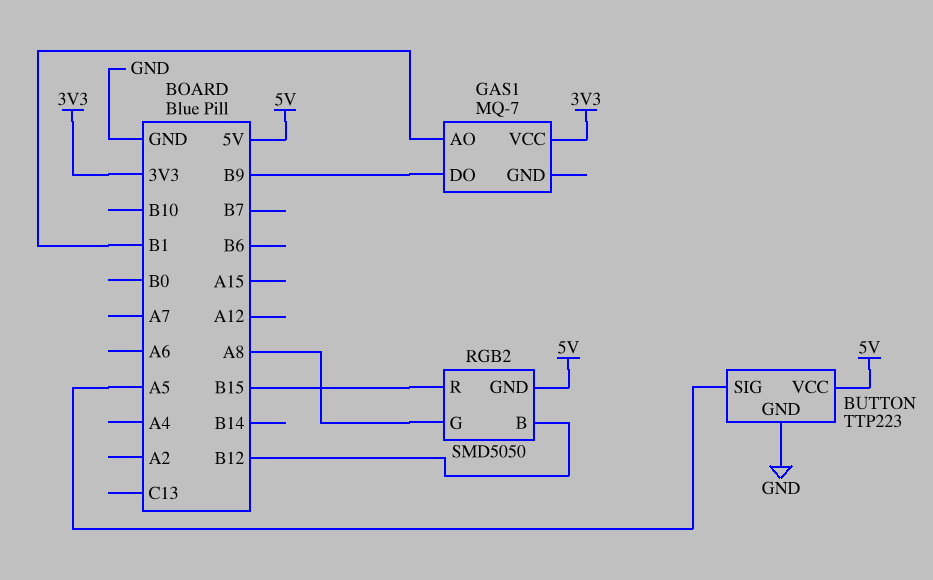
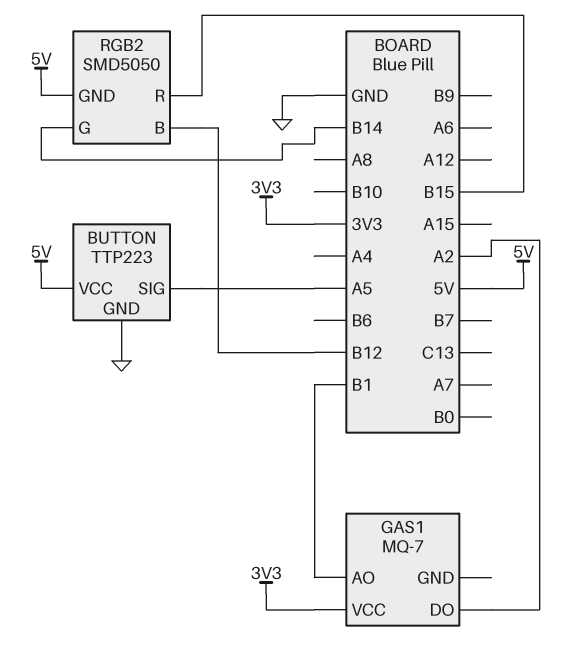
GAS1 pin DO: B9 -> A2
RGB2 pin G: A8 -> B14

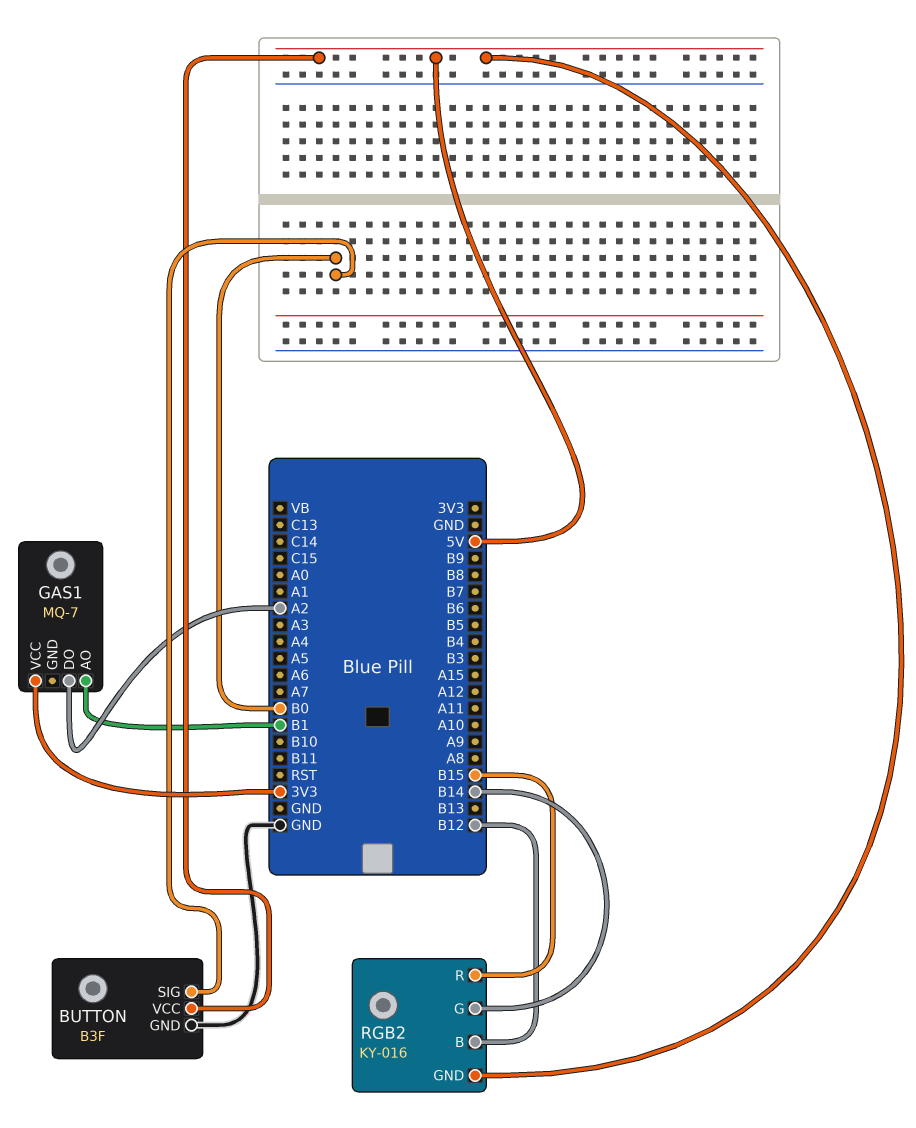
BUTTON: TTP223 -> B3F
BUTTON pin SIG: A5 -> B0
RGB2: SMD5050 -> KY-016

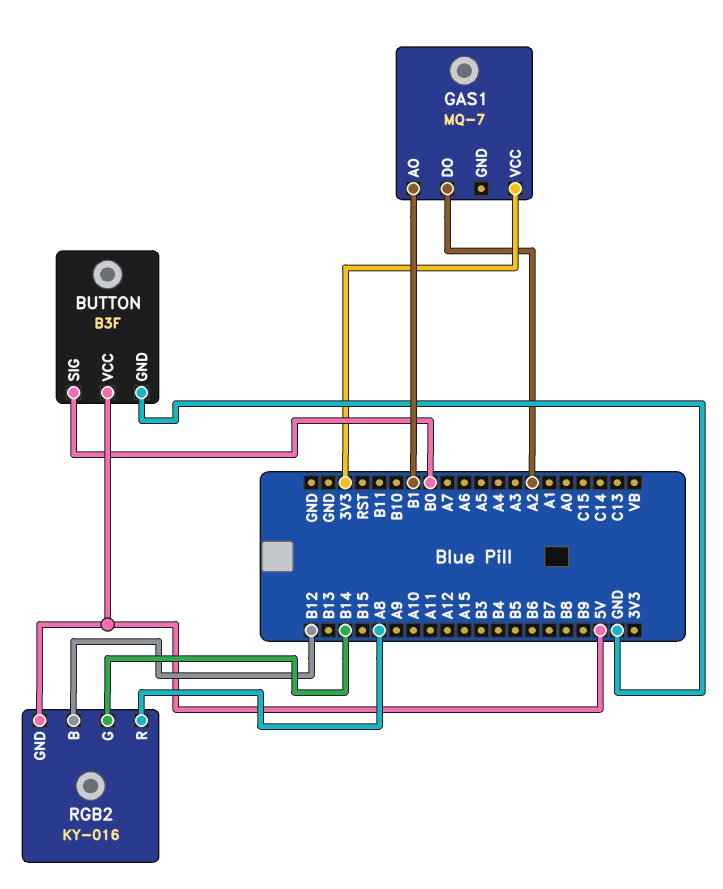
RGB2 pin R: B15 -> A8

